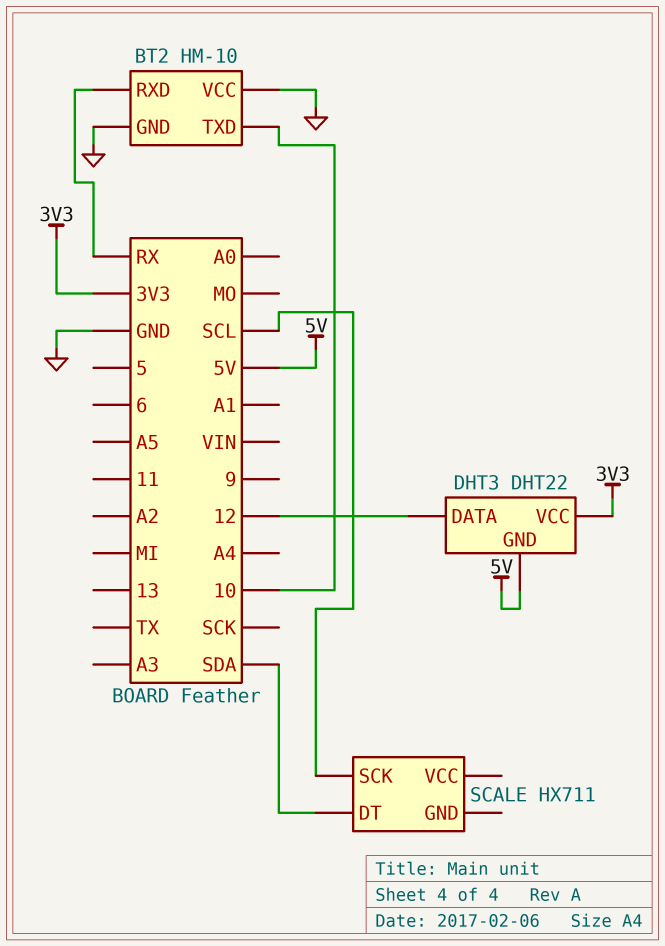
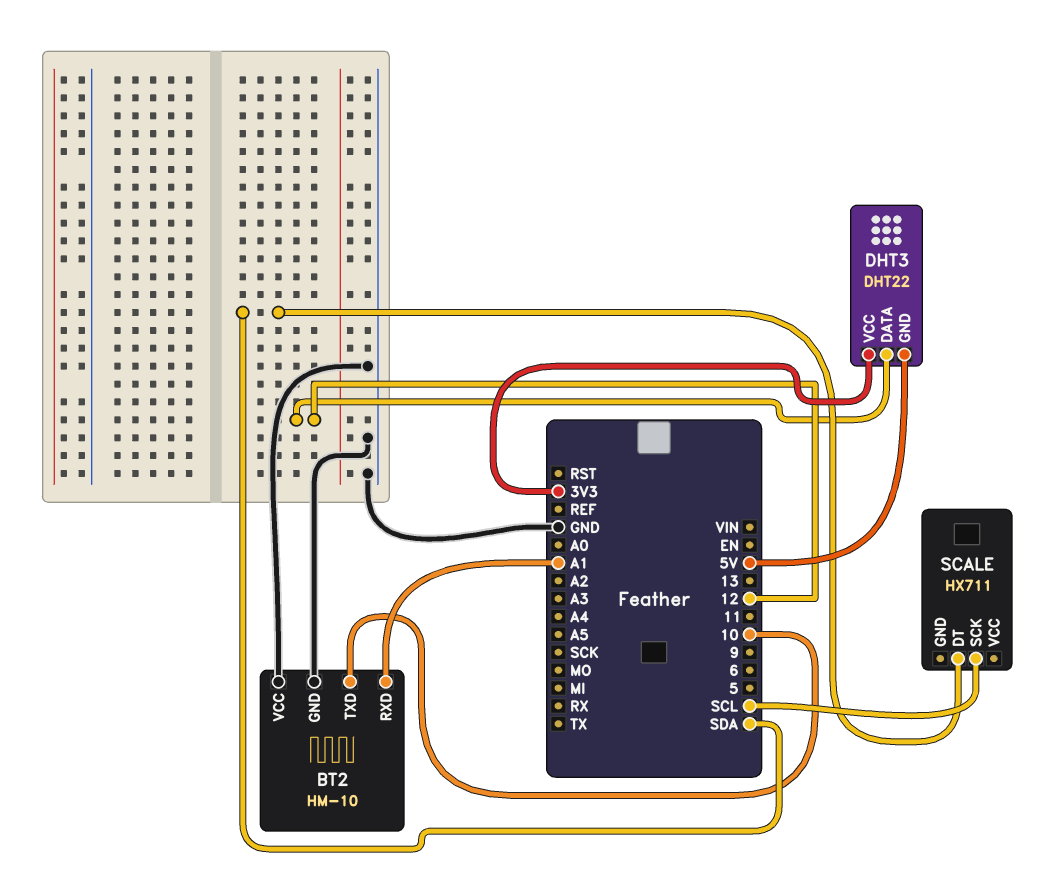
BT2 pin RXD: RX -> A1

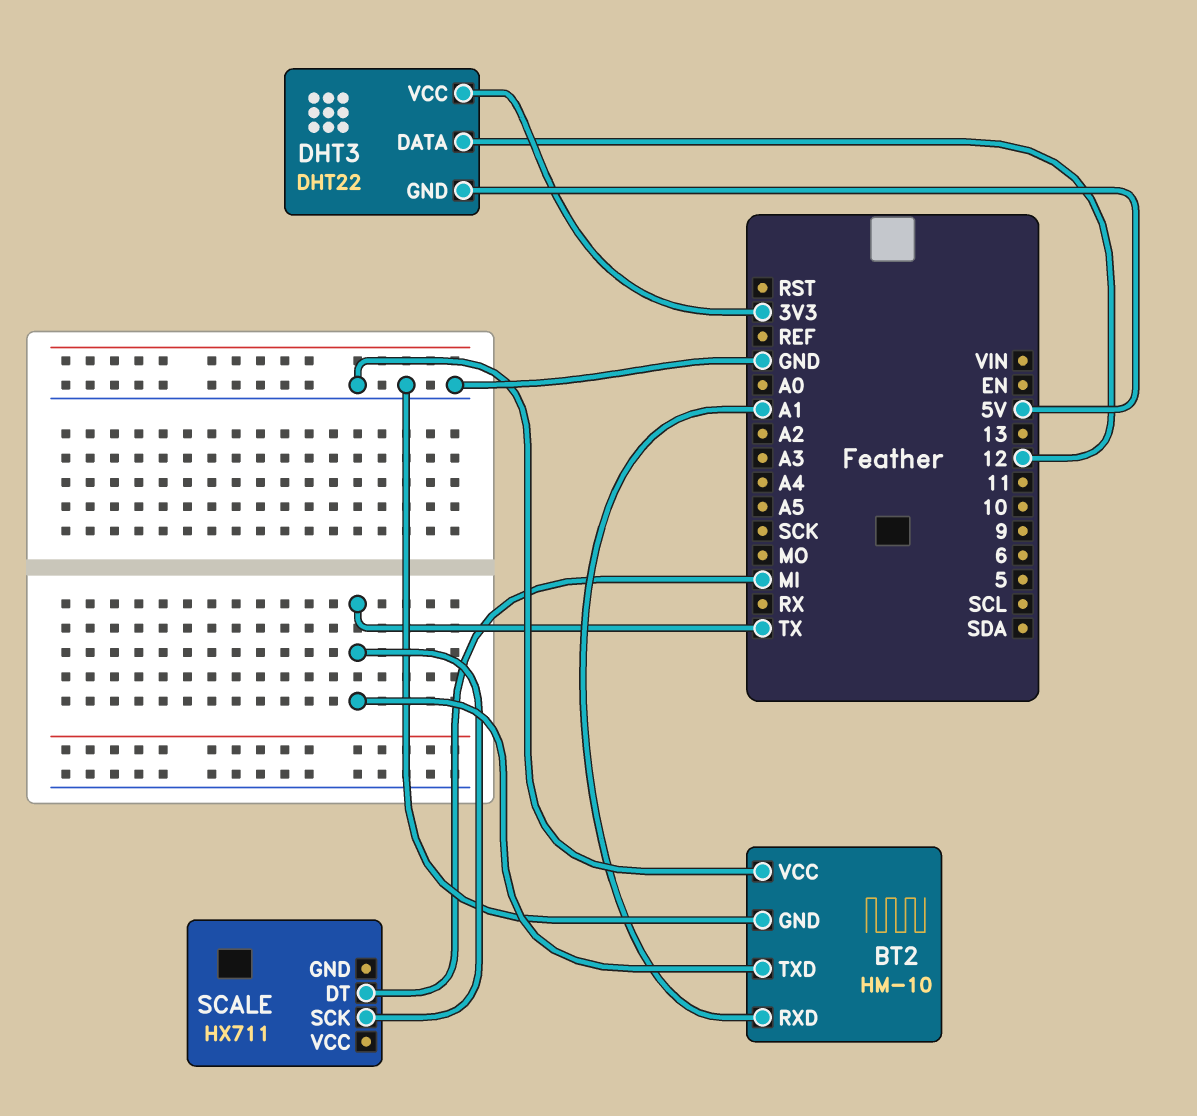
BT2 pin TXD: 10 -> TX
SCALE pin DT: SDA -> MI
SCALE pin SCK: SCL -> TX

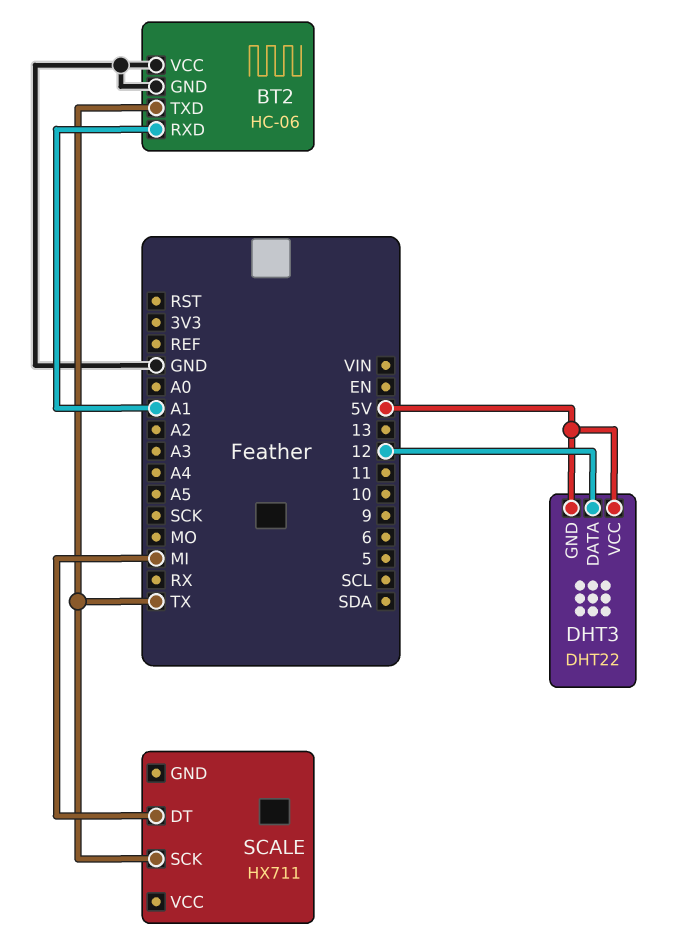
BT2: HM-10 -> HC-06
DHT3 pin VCC: 3V3 -> 5V

